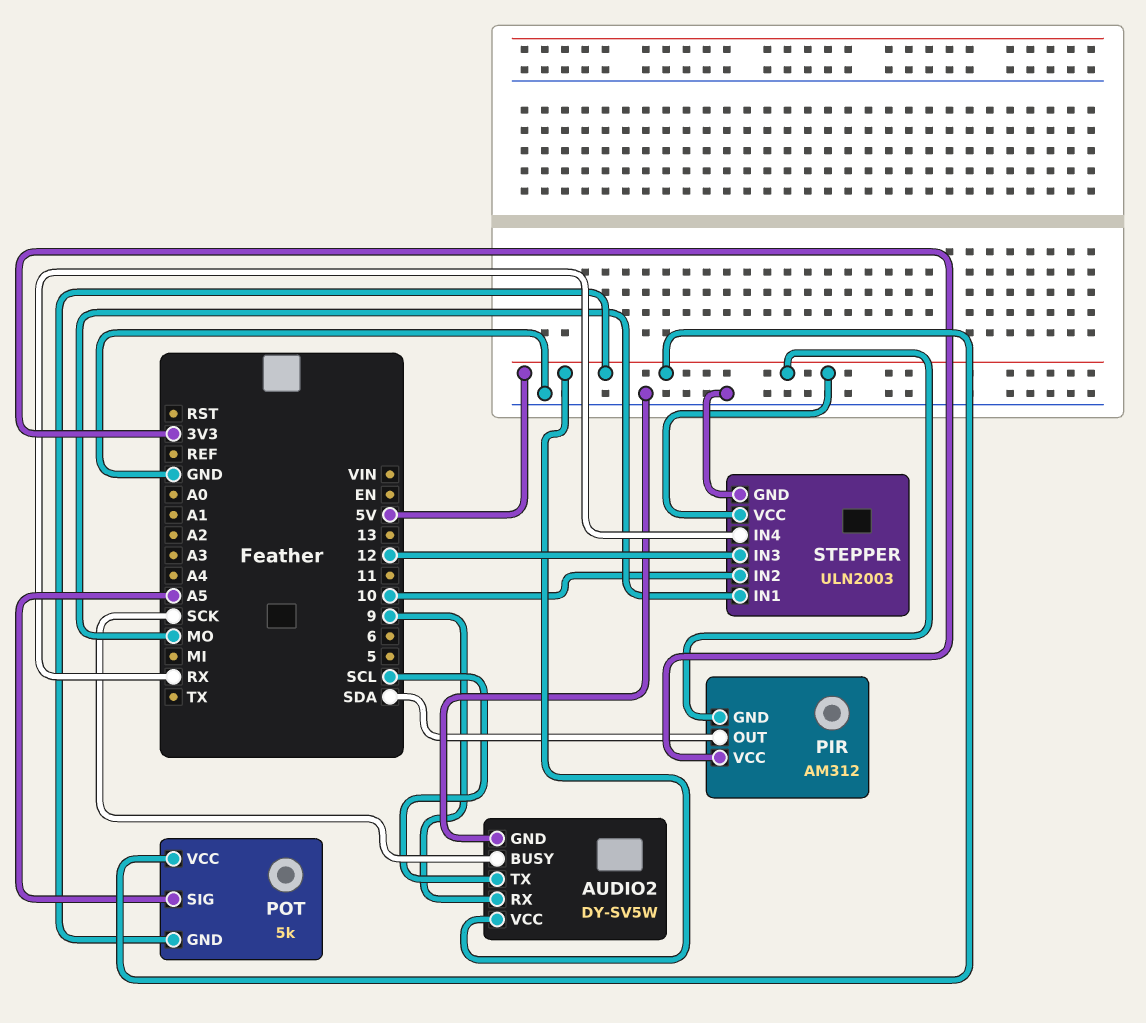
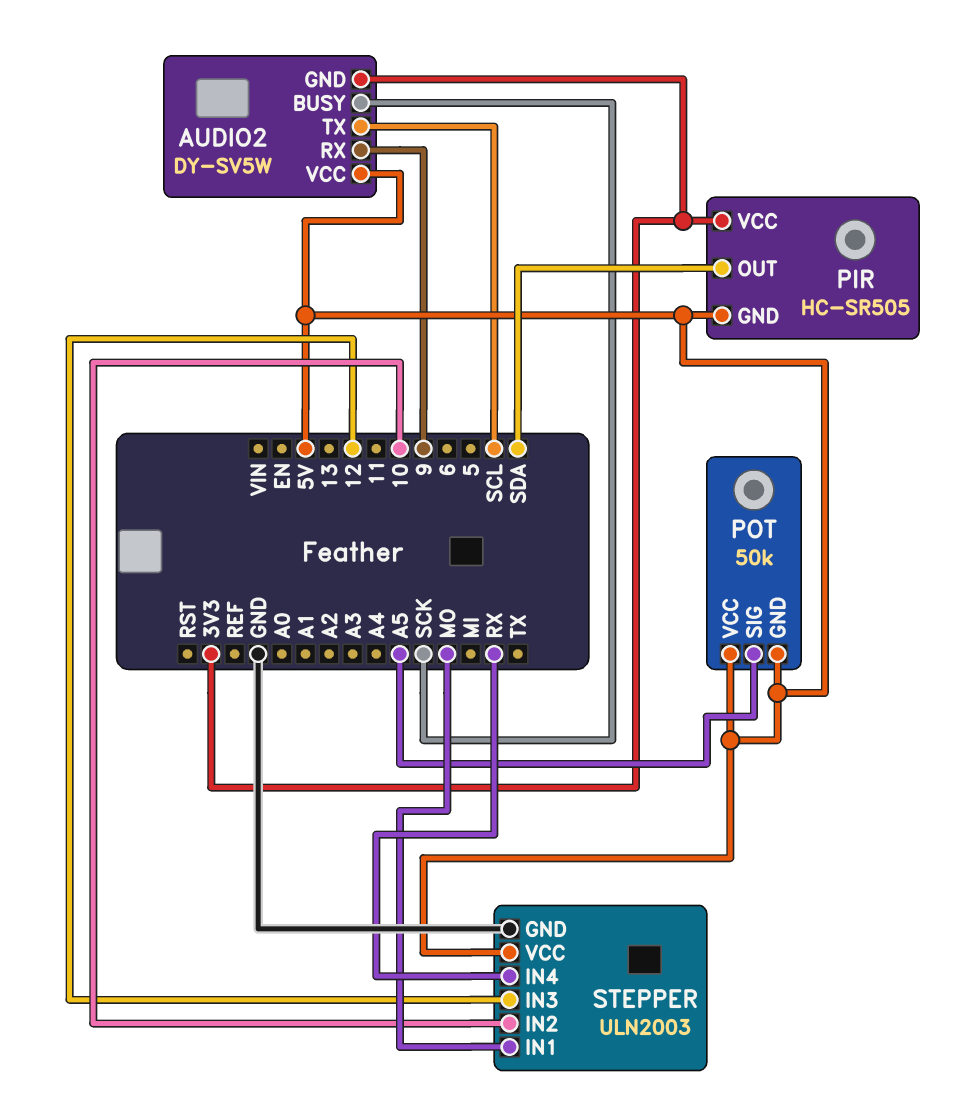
AUDIO2 pin GND: GND -> 3V3
PIR: AM312 -> HC-SR505
POT: 5k -> 50k

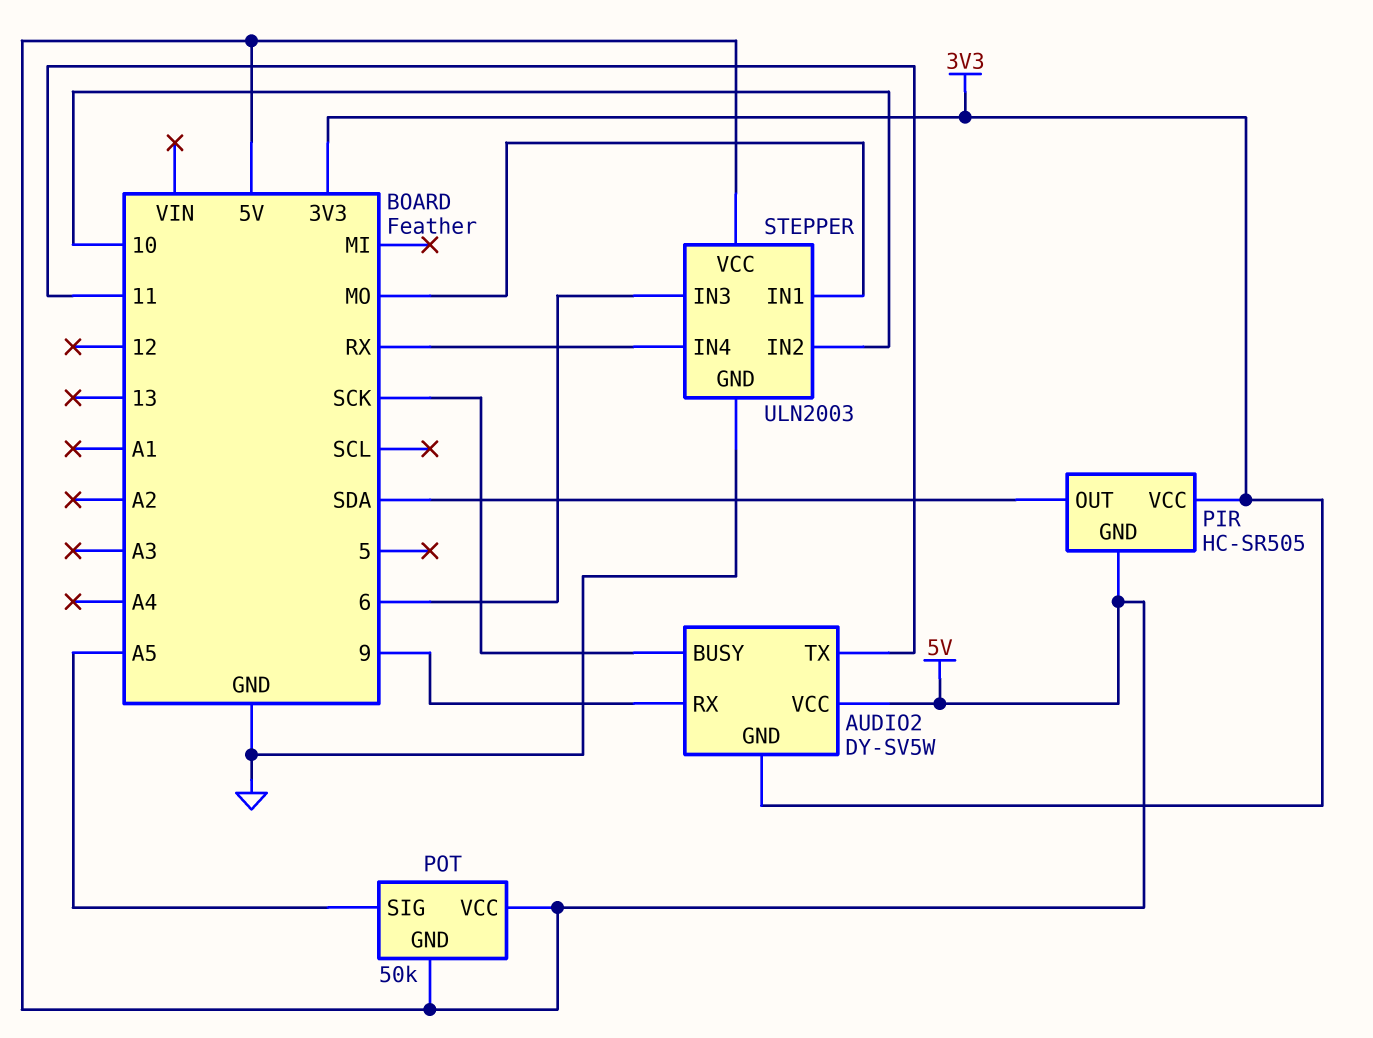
AUDIO2 pin TX: SCL -> 11
STEPPER pin IN3: 12 -> 6

